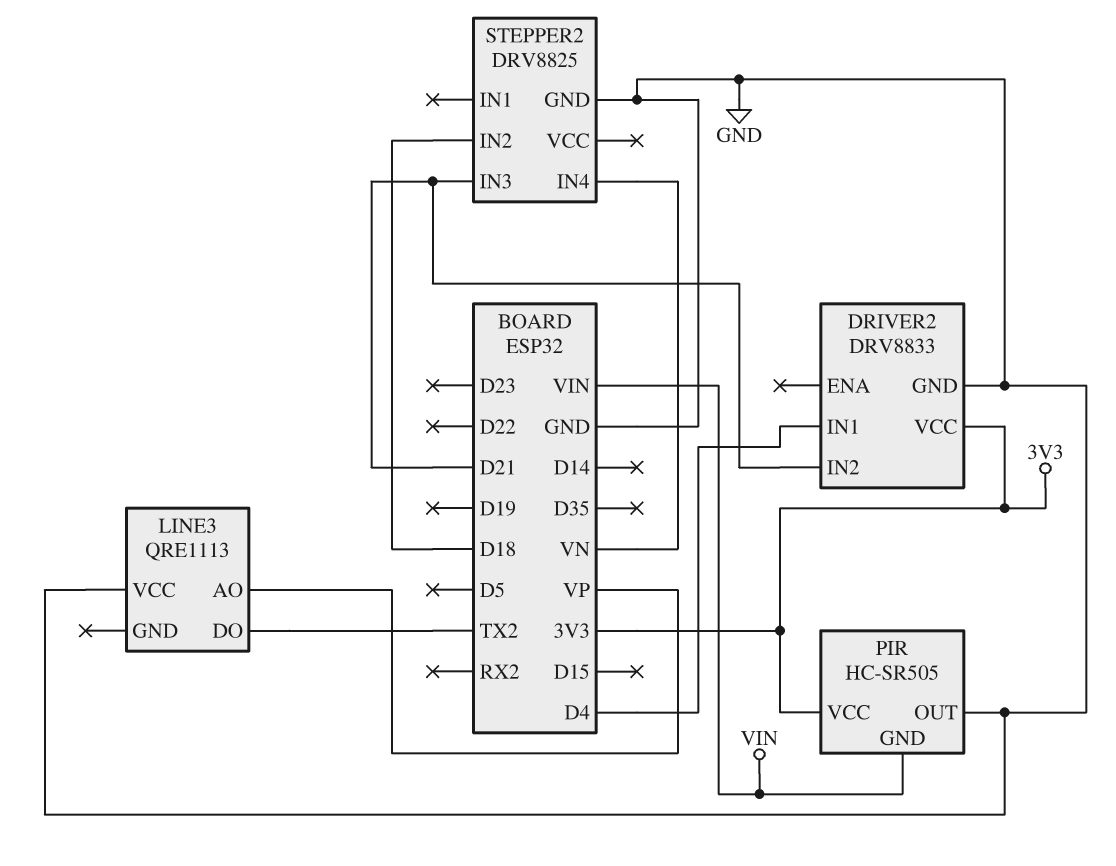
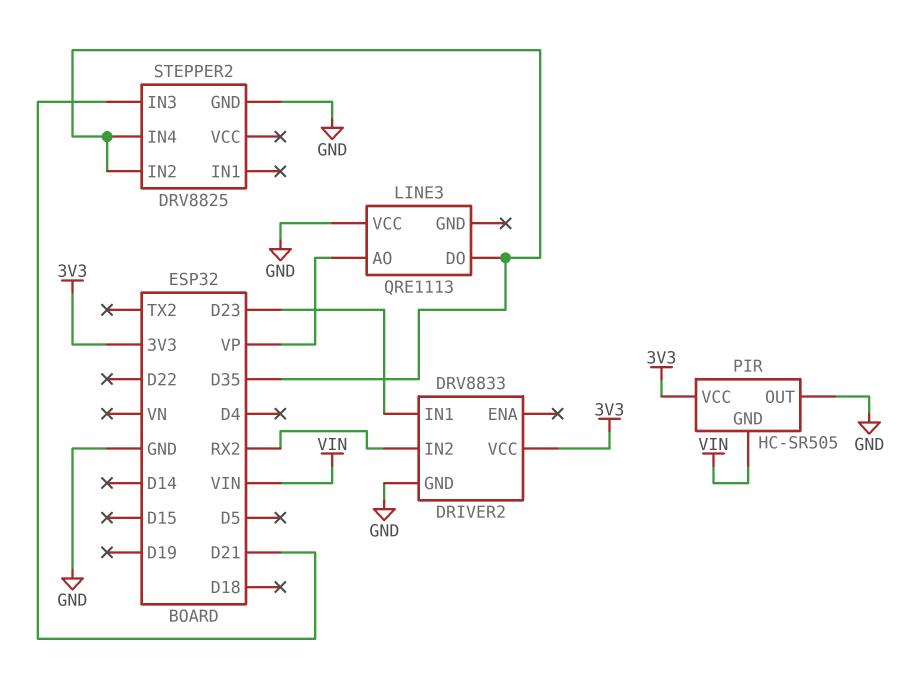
DRIVER2 pin IN1: D4 -> D23
DRIVER2 pin IN2: D21 -> RX2
LINE3 pin DO: TX2 -> D35
STEPPER2 pin IN2: D18 -> D35
STEPPER2 pin IN4: VN -> D35

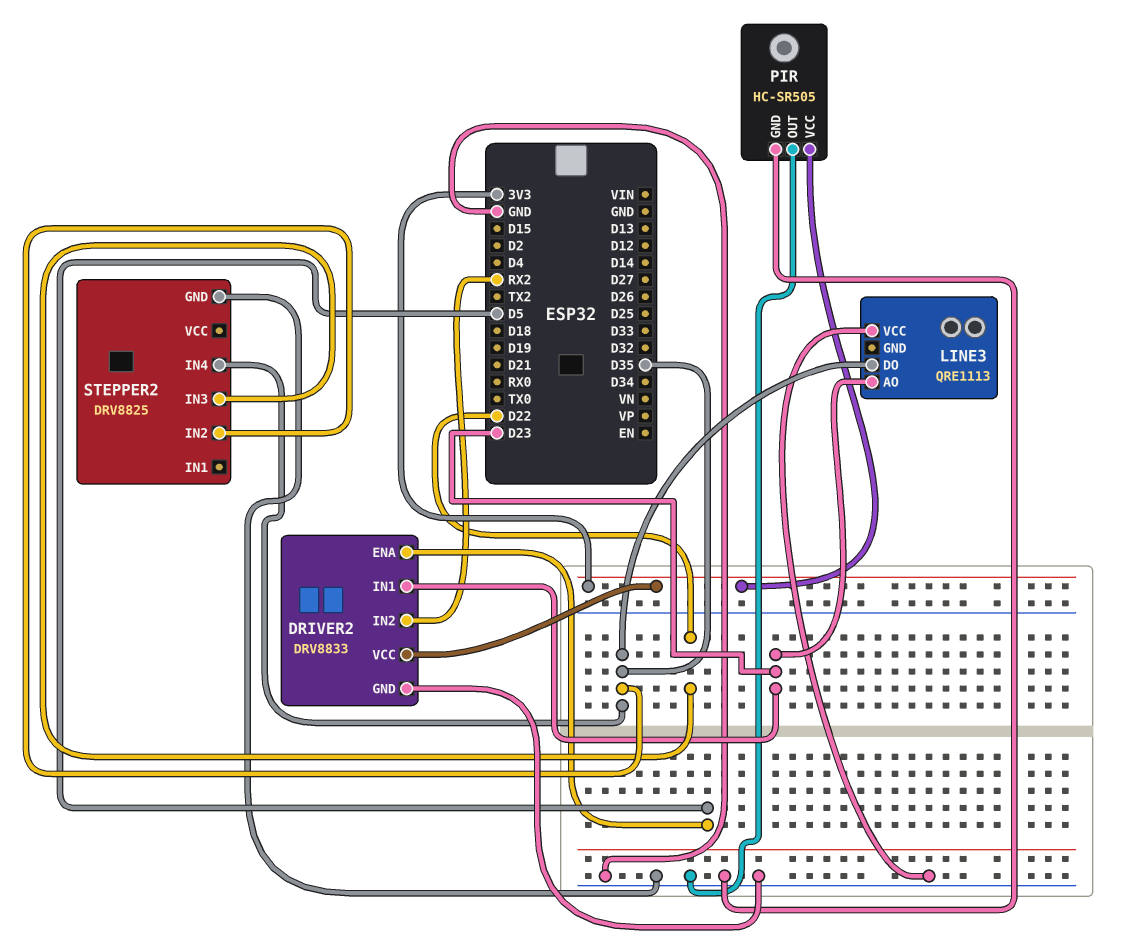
DRIVER2 pin ENA: none -> D5
LINE3 pin AO: VP -> D23
PIR pin GND: VIN -> GND
STEPPER2 pin IN3: D21 -> D22

